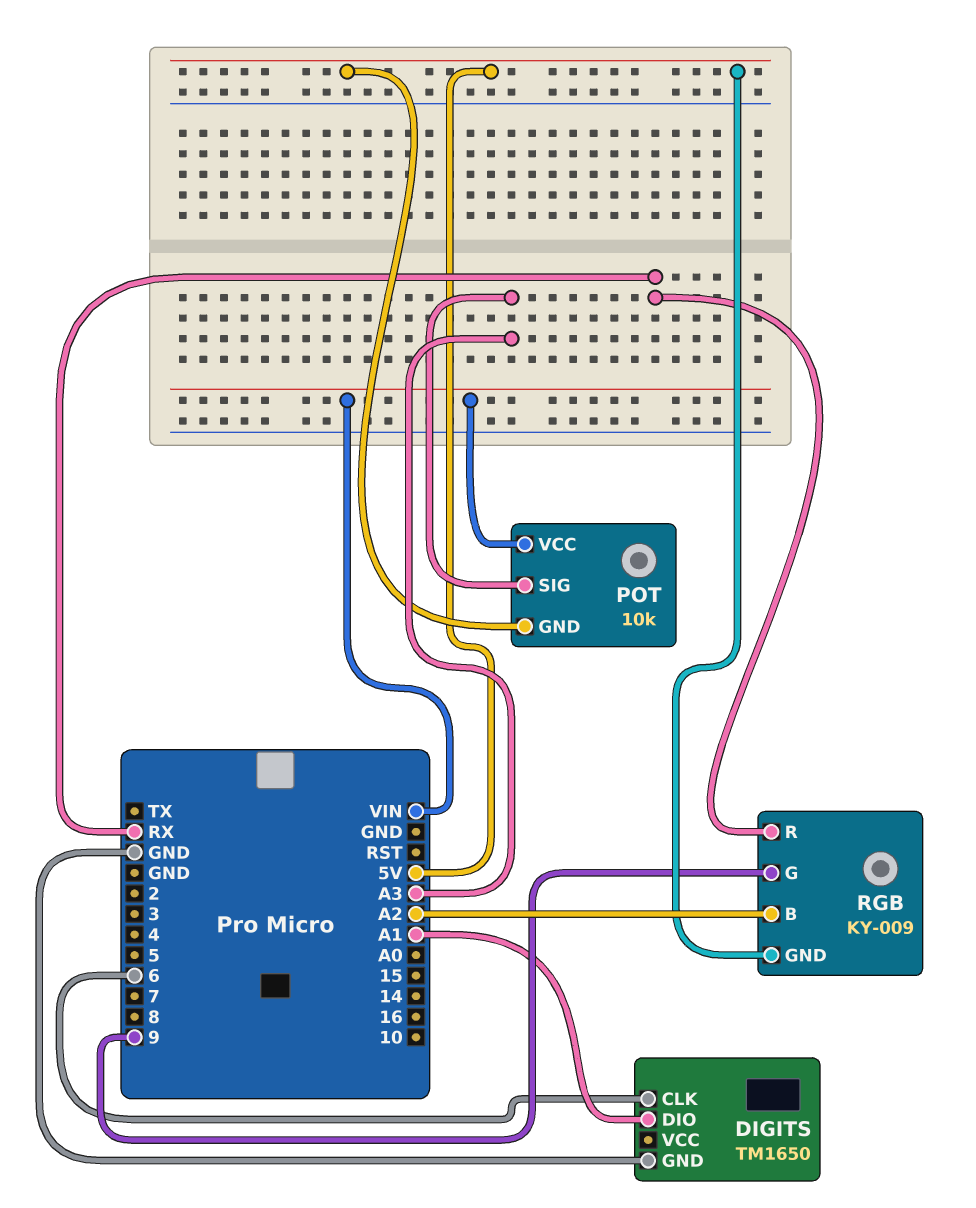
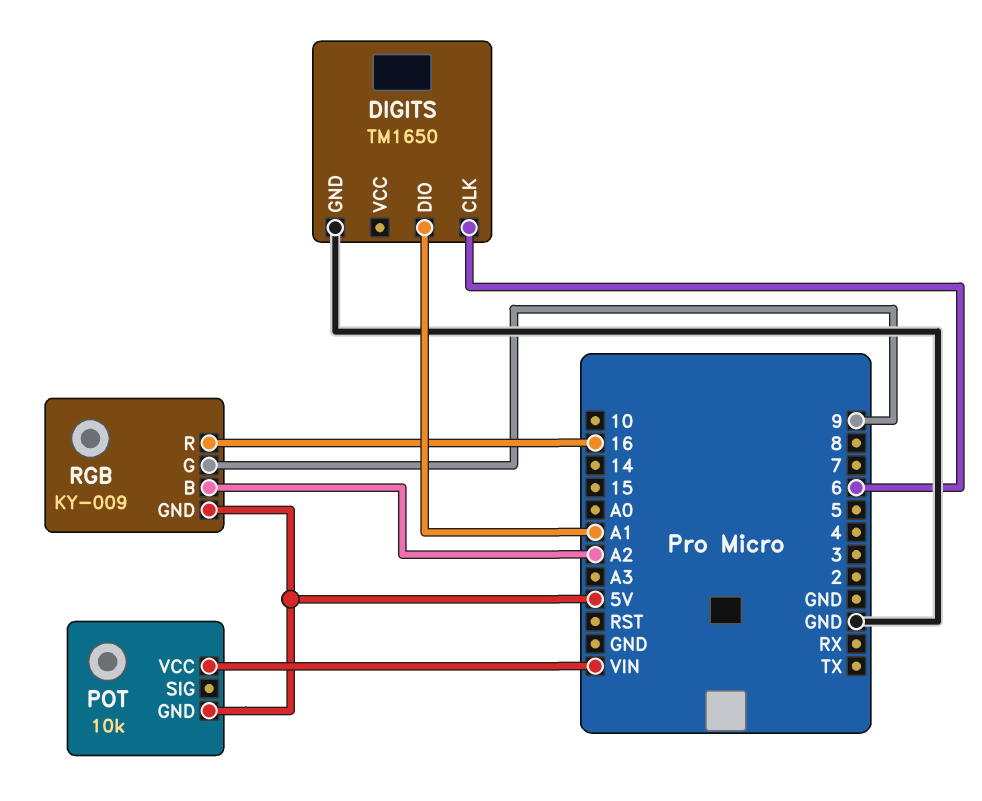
POT pin SIG: A3 -> none
RGB pin R: RX -> 16

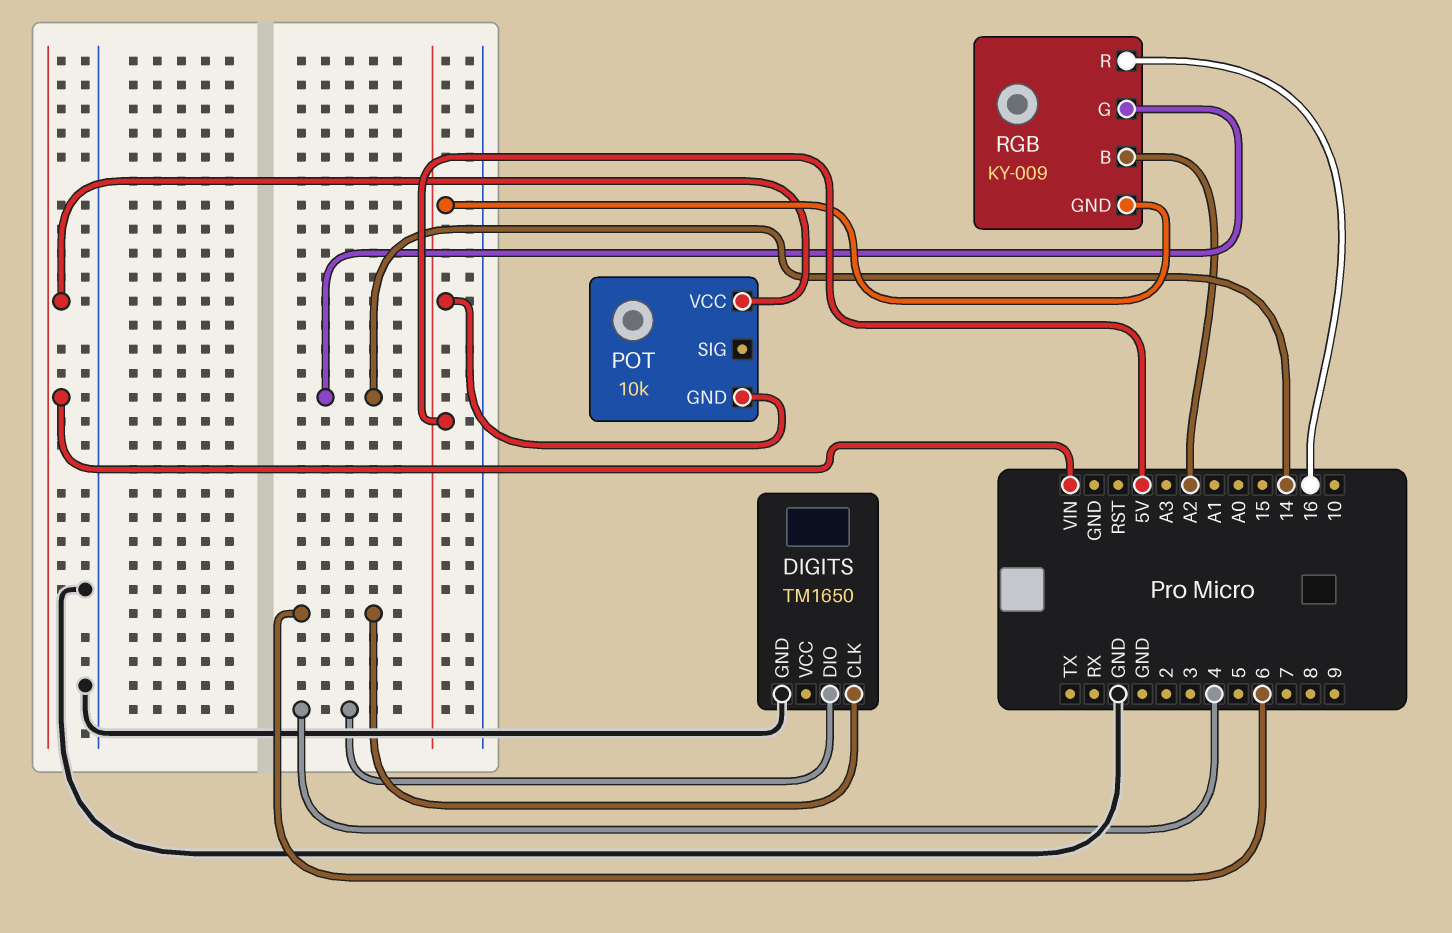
DIGITS pin DIO: A1 -> 4
RGB pin G: 9 -> 14

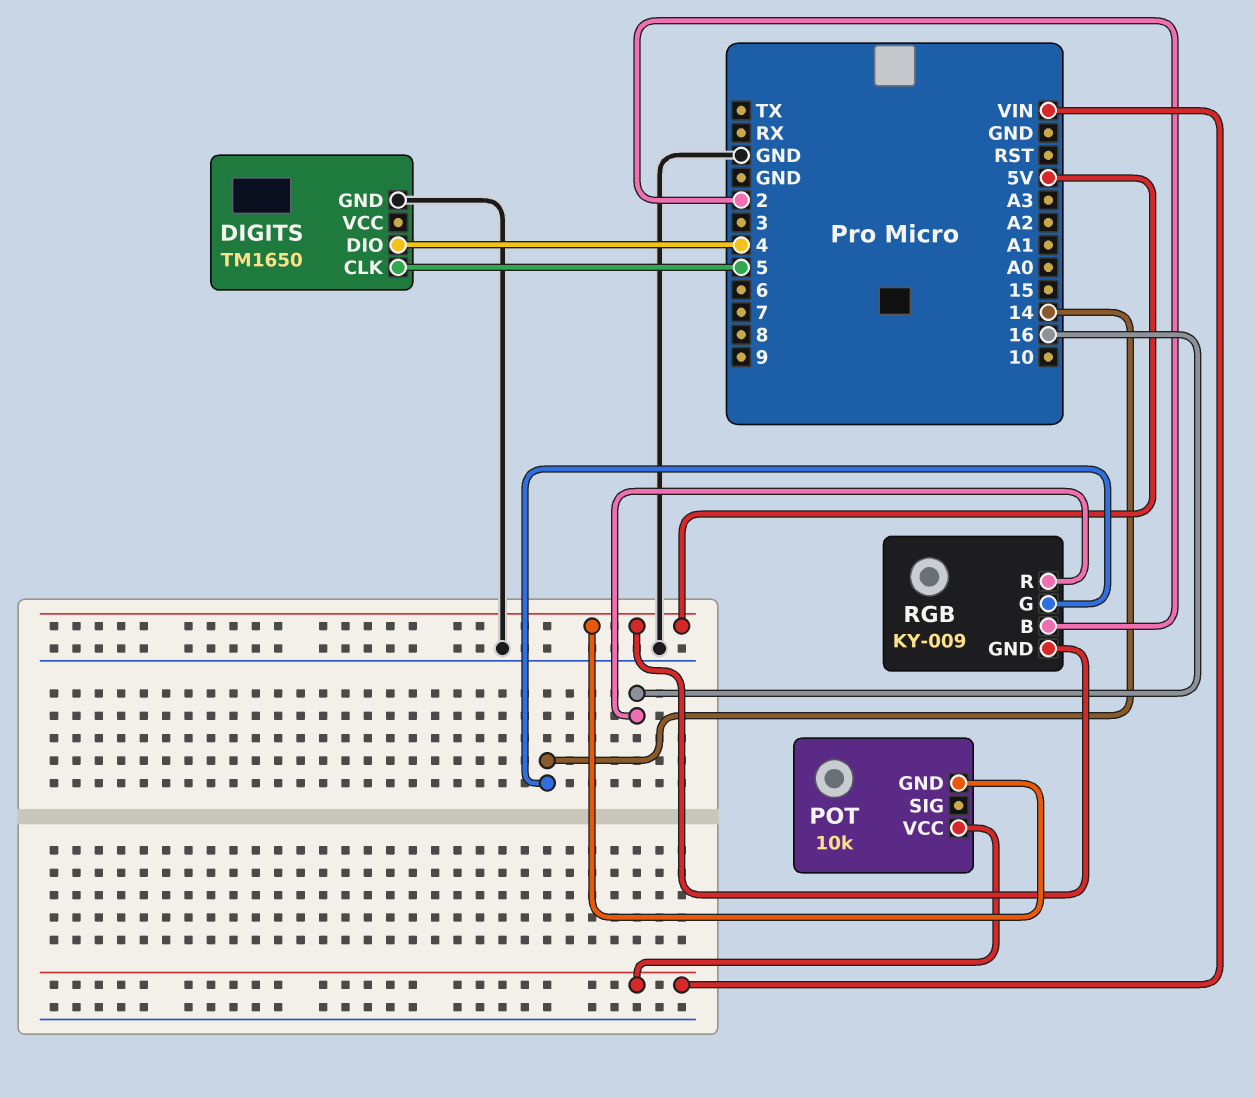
DIGITS pin CLK: 6 -> 5
RGB pin B: A2 -> 2

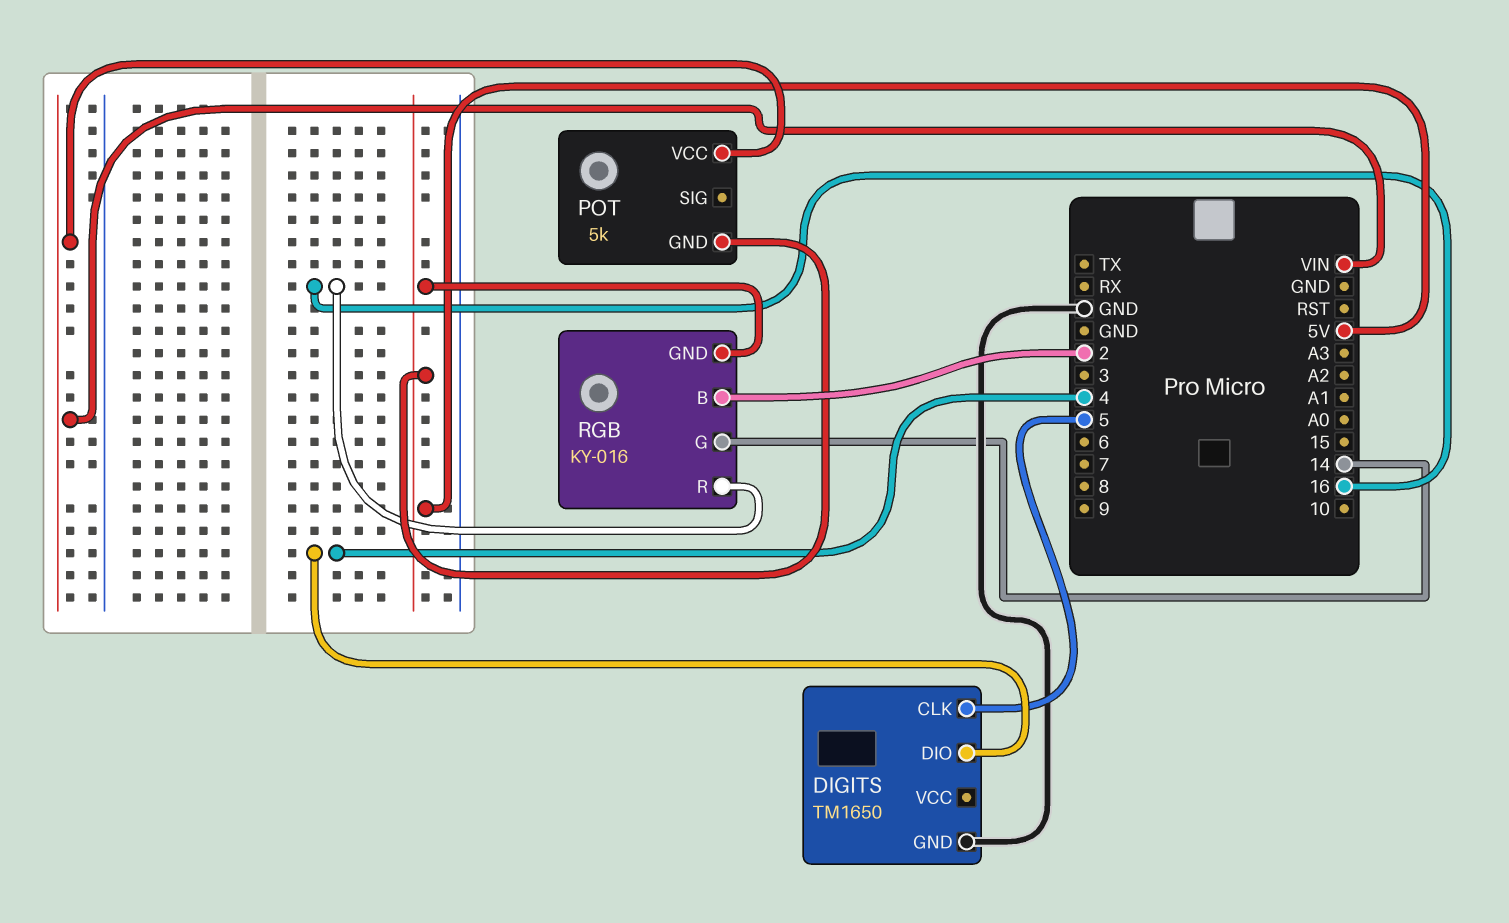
POT: 10k -> 5k
RGB: KY-009 -> KY-016

